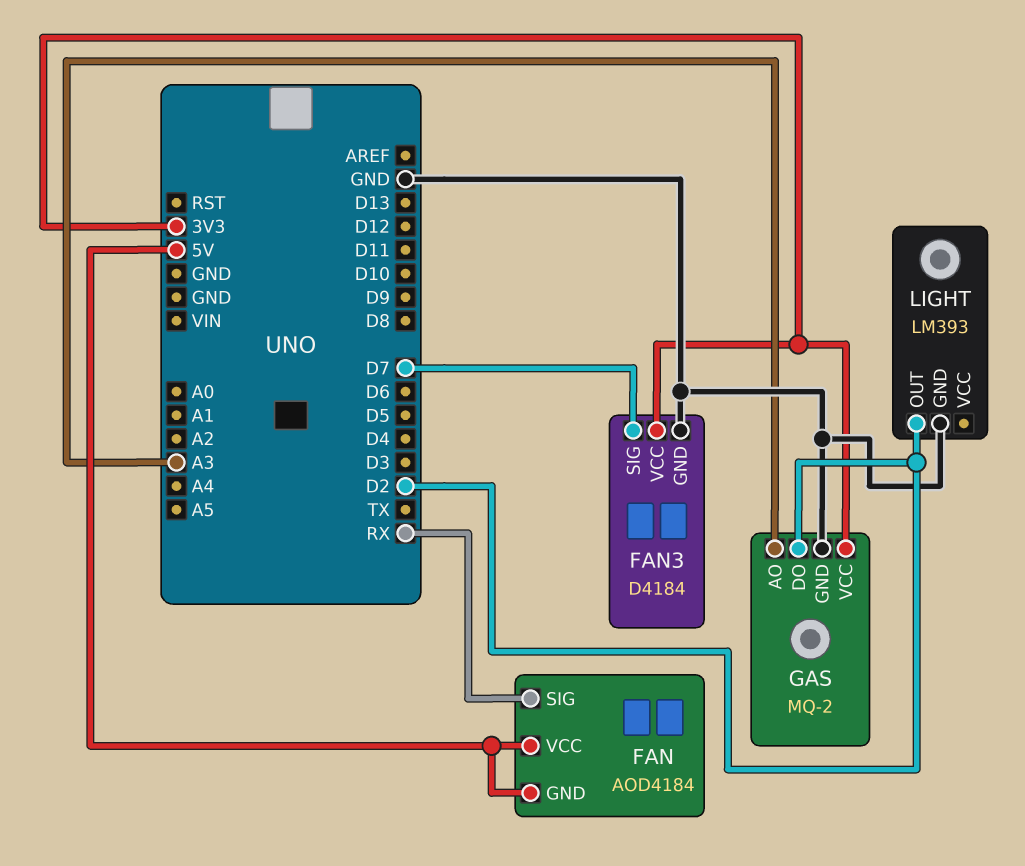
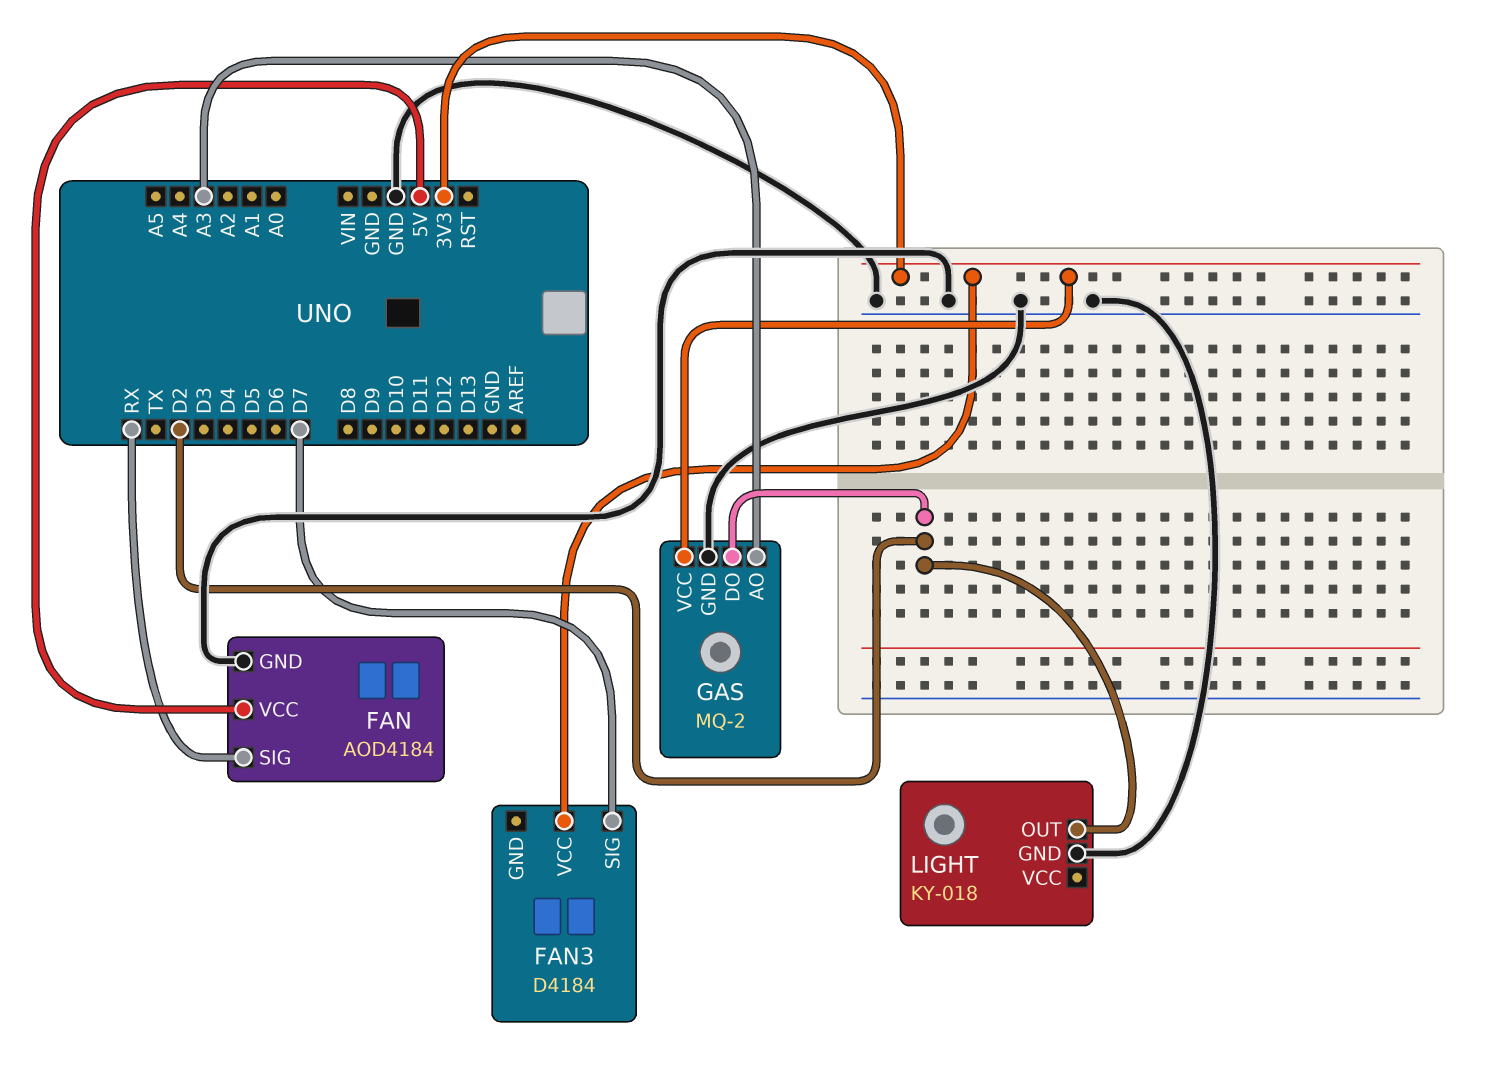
FAN pin GND: 5V -> GND
FAN3 pin GND: GND -> none
LIGHT: LM393 -> KY-018

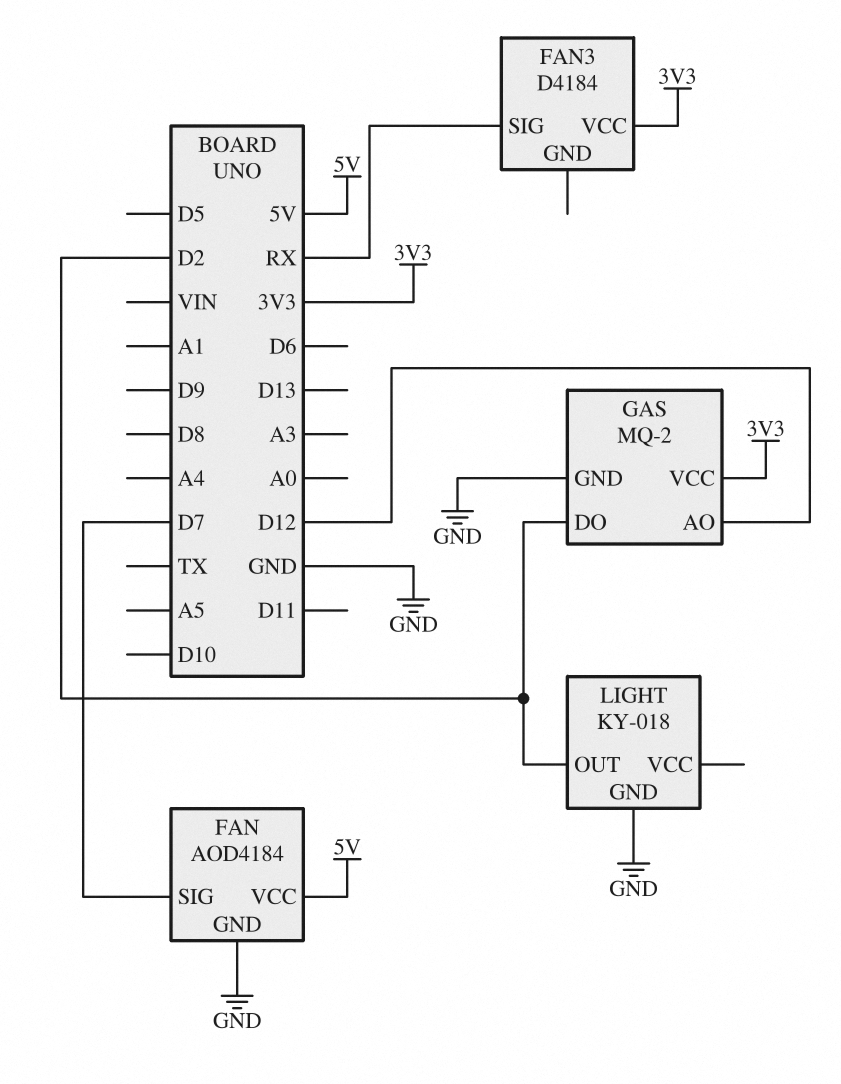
FAN pin SIG: RX -> D7
FAN3 pin SIG: D7 -> RX
GAS pin AO: A3 -> D12

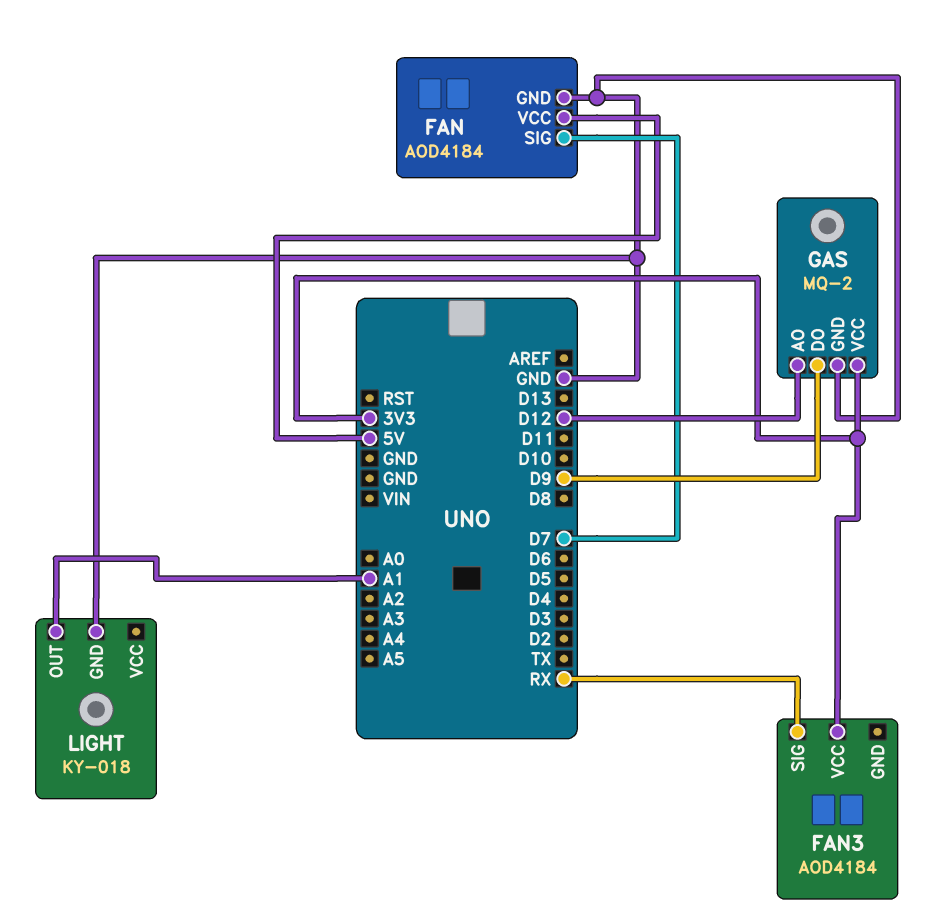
FAN3: D4184 -> AOD4184
GAS pin DO: D2 -> D9
LIGHT pin OUT: D2 -> A1

